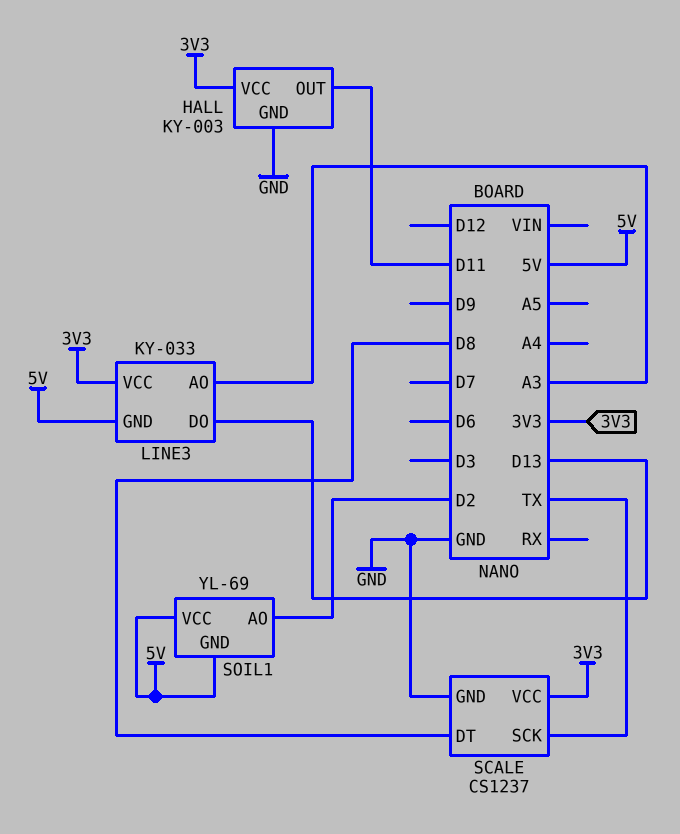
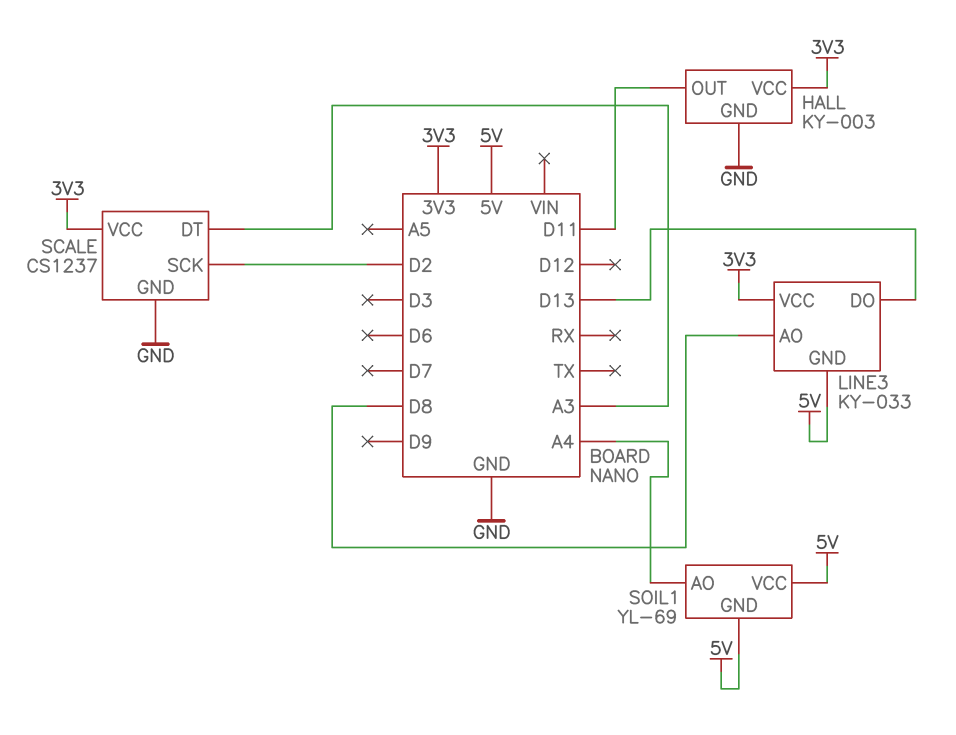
LINE3 pin AO: A3 -> D8
SCALE pin DT: D8 -> A3
SCALE pin SCK: TX -> D2
SOIL1 pin AO: D2 -> A4

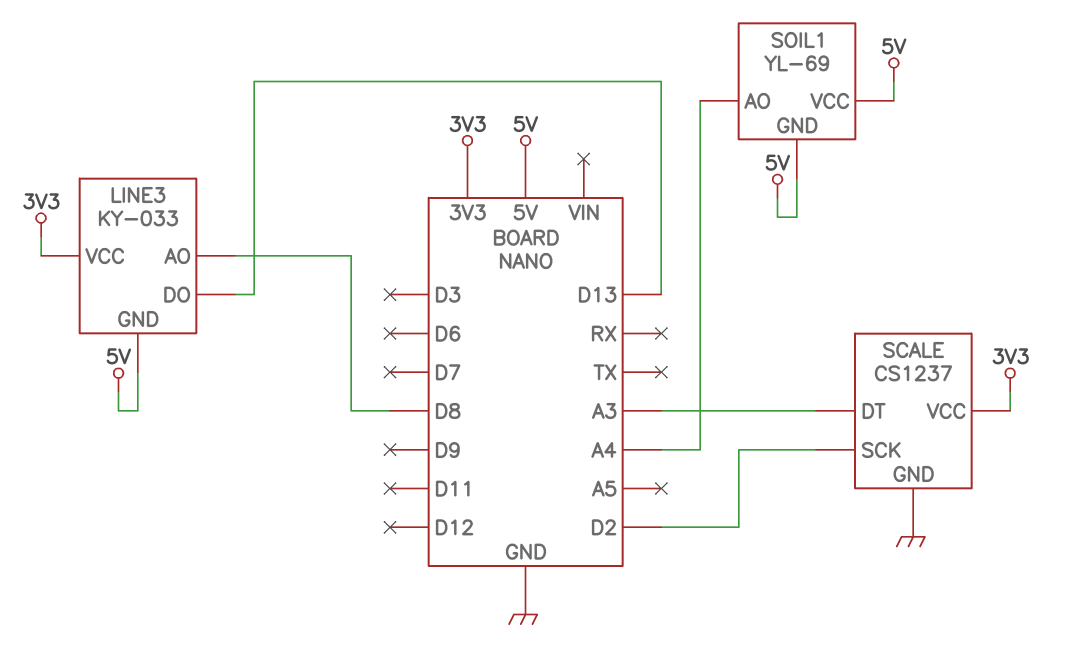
HALL: KY-003 -> none
HALL pin GND: GND -> none
HALL pin OUT: D11 -> none
HALL pin VCC: 3V3 -> none

